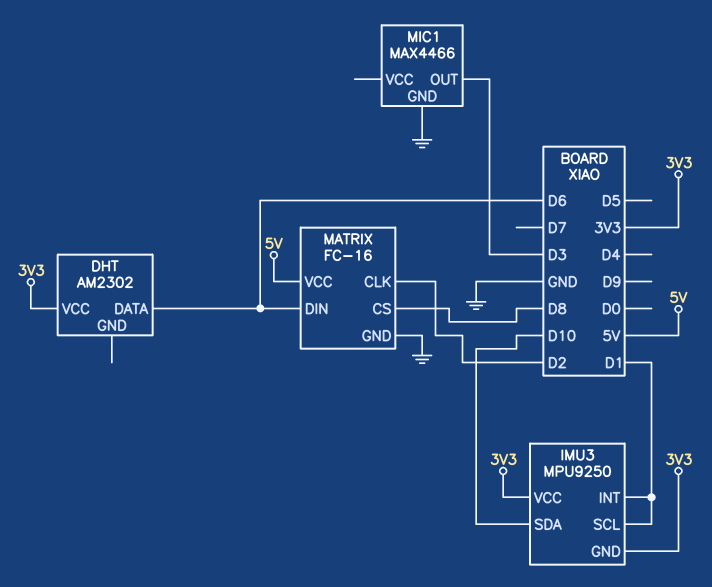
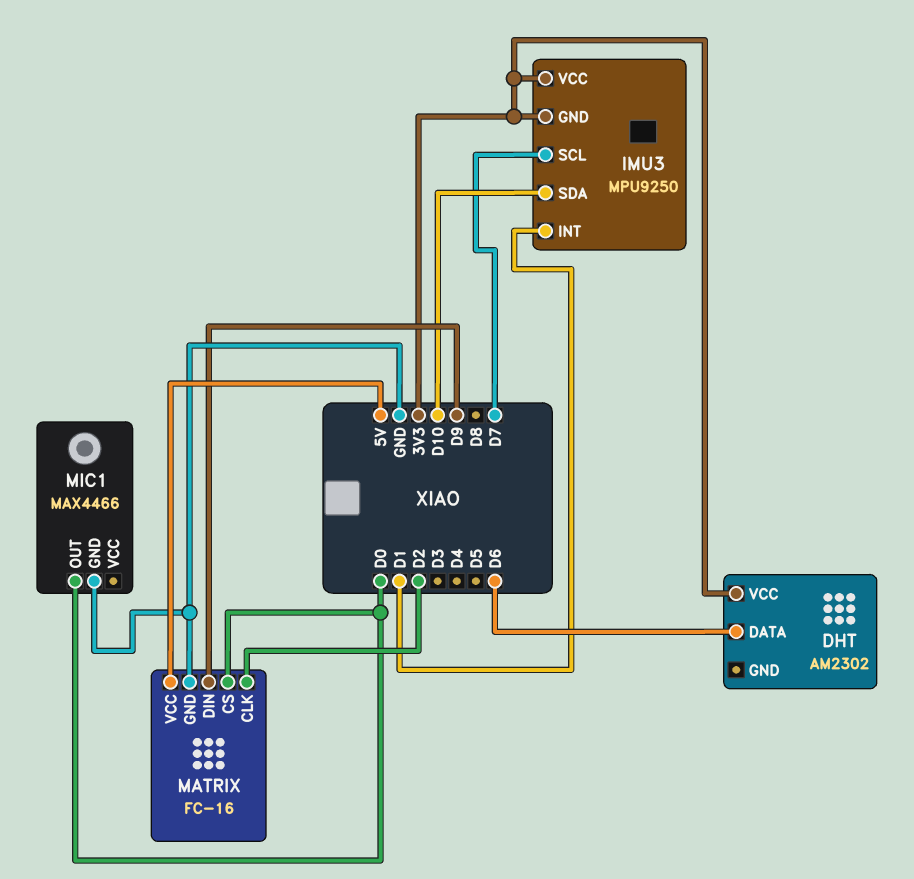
IMU3 pin SCL: D1 -> D7
MATRIX pin CS: D8 -> D0
MATRIX pin DIN: D6 -> D9
MIC1 pin OUT: D3 -> D0

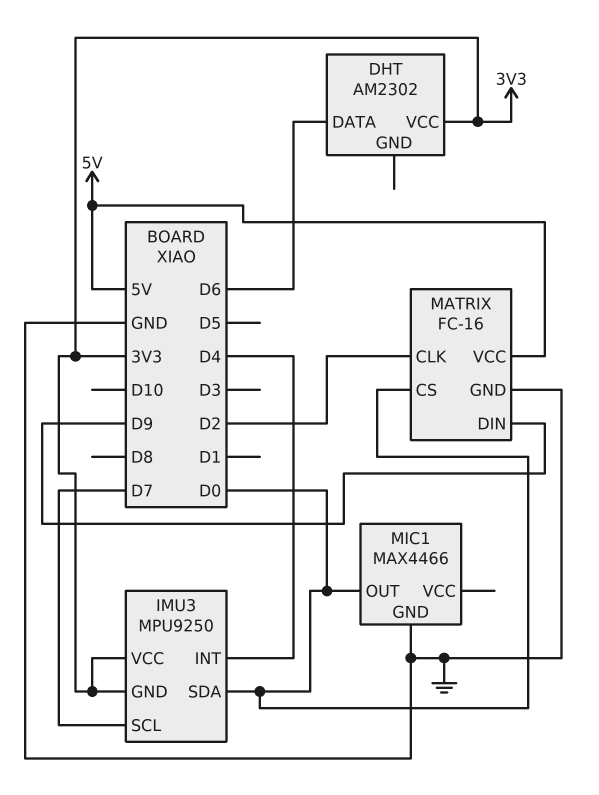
IMU3 pin INT: D1 -> D4
IMU3 pin SDA: D10 -> D0

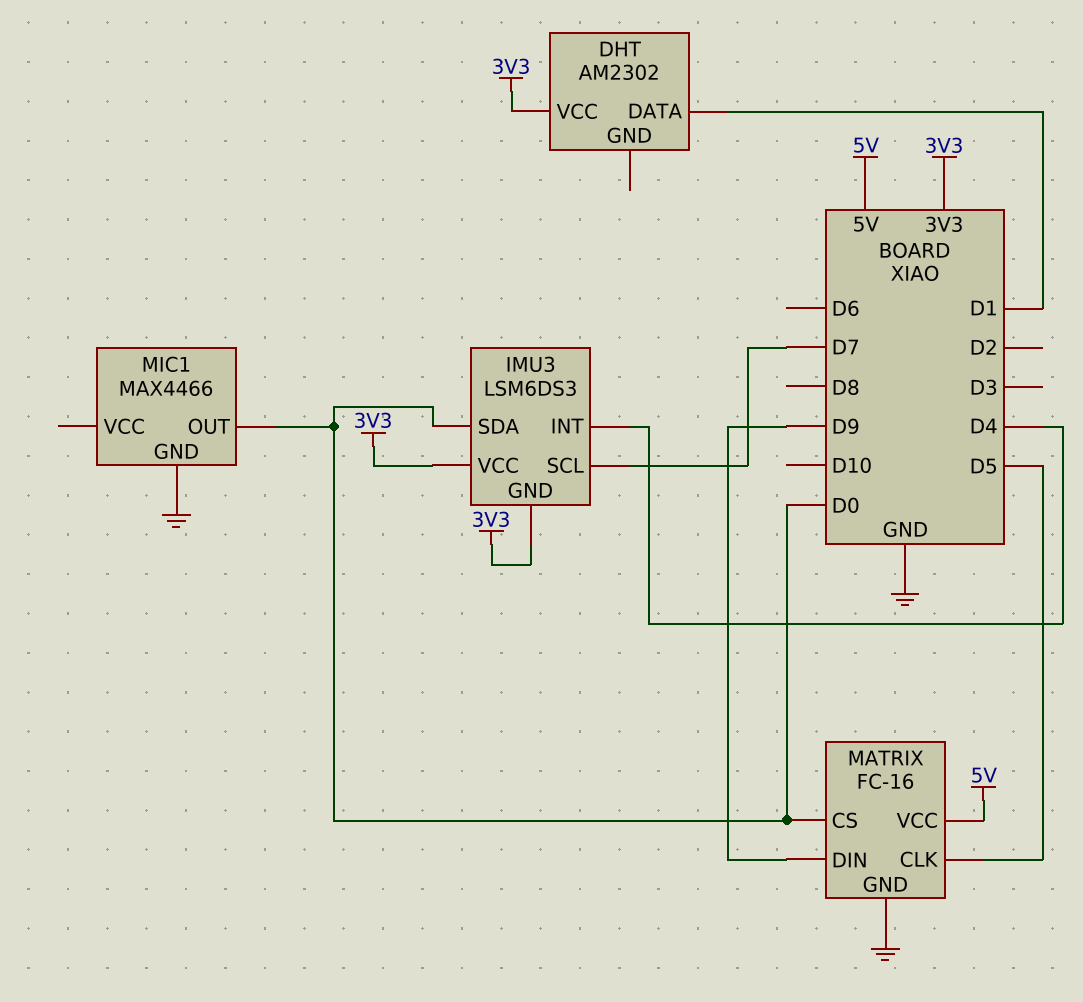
DHT pin DATA: D6 -> D1
IMU3: MPU9250 -> LSM6DS3
MATRIX pin CLK: D2 -> D5

